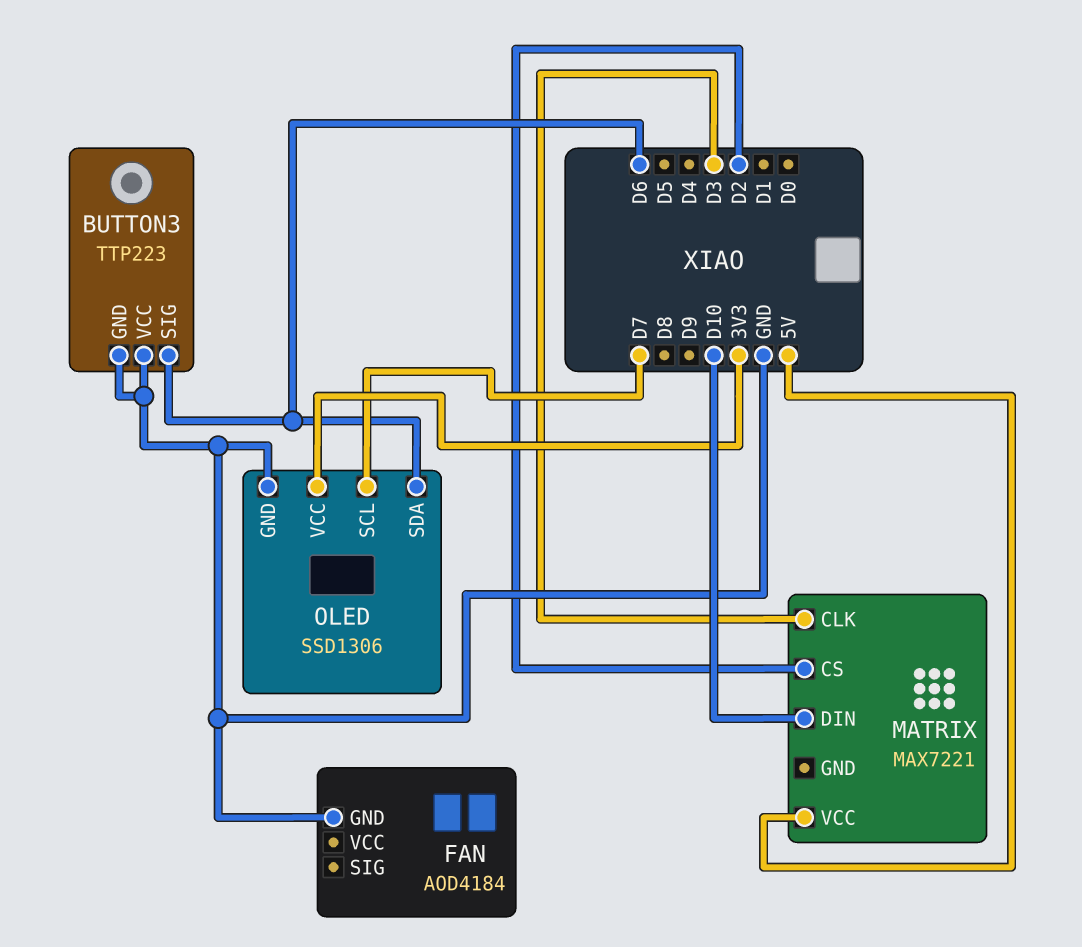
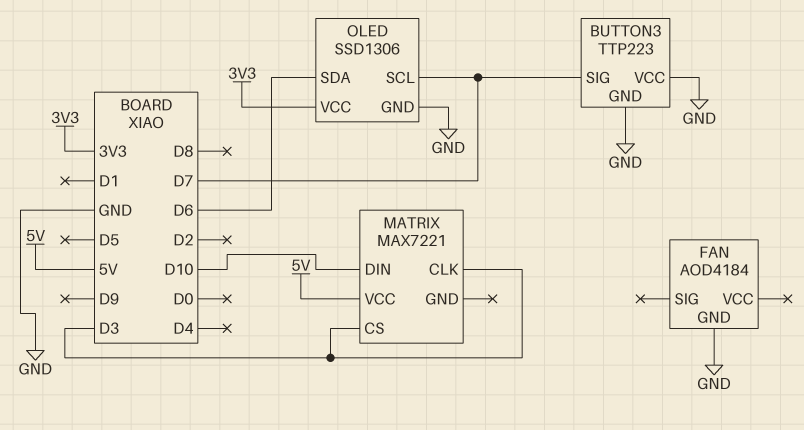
BUTTON3 pin SIG: D6 -> D7
MATRIX pin CS: D2 -> D3

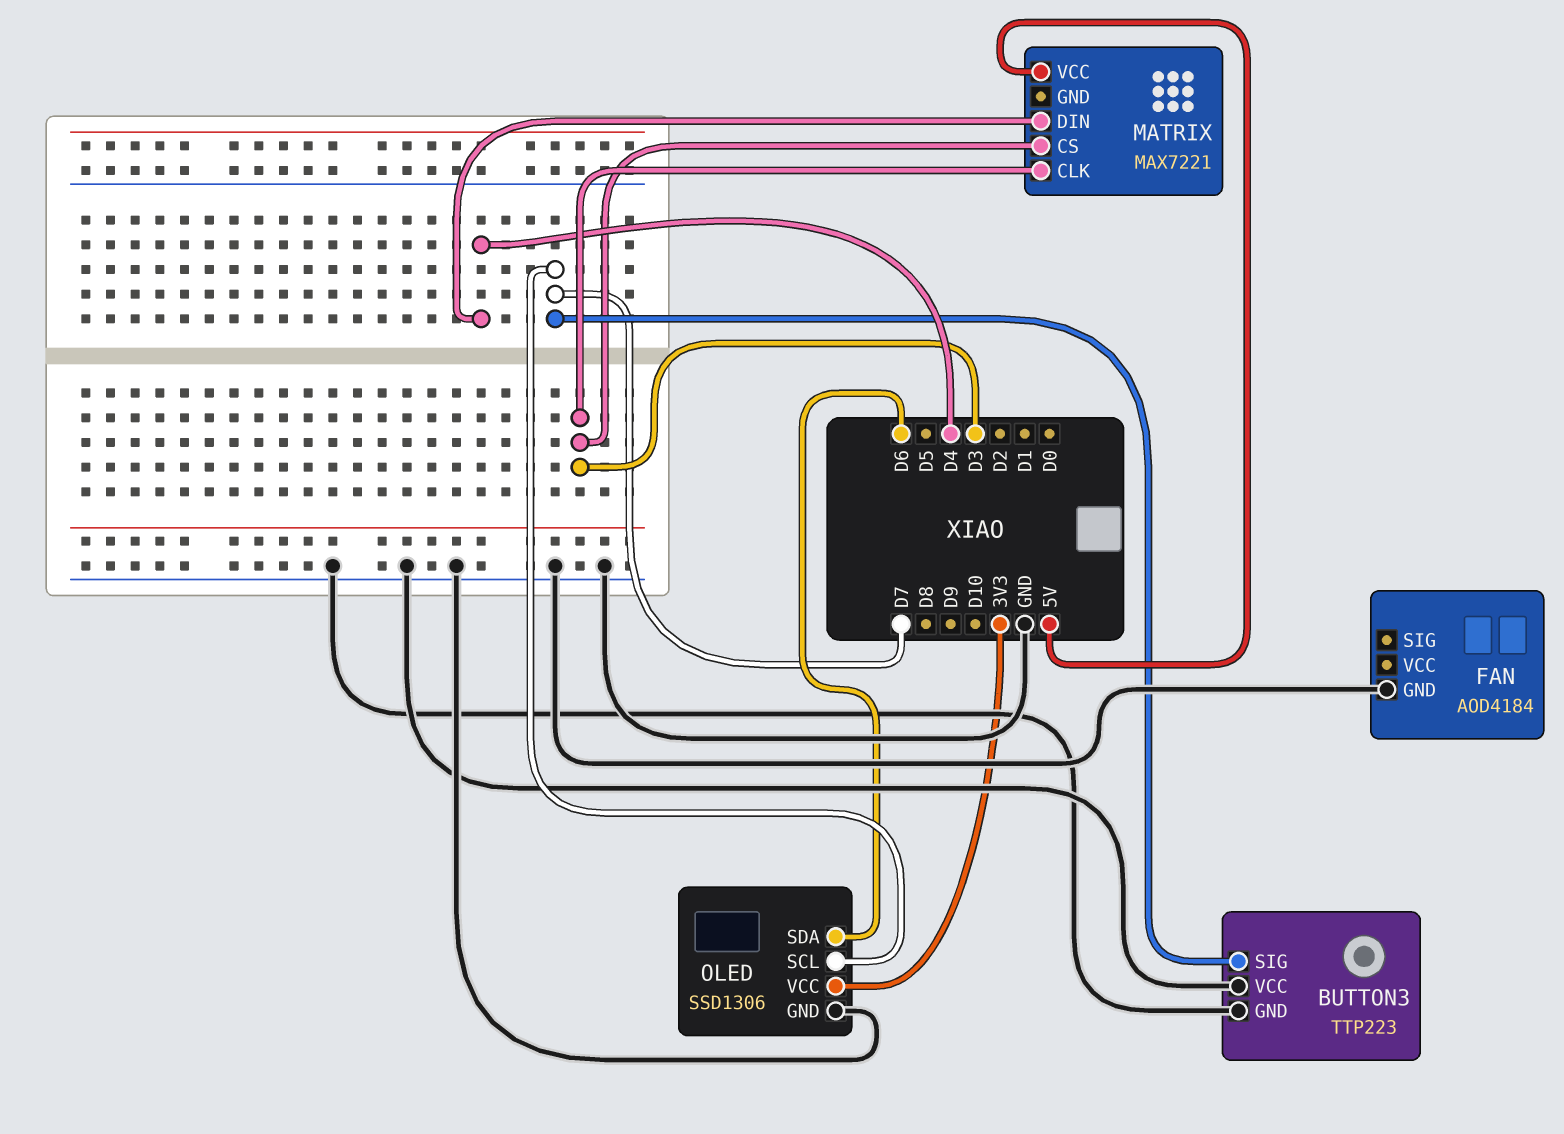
MATRIX pin DIN: D10 -> D4

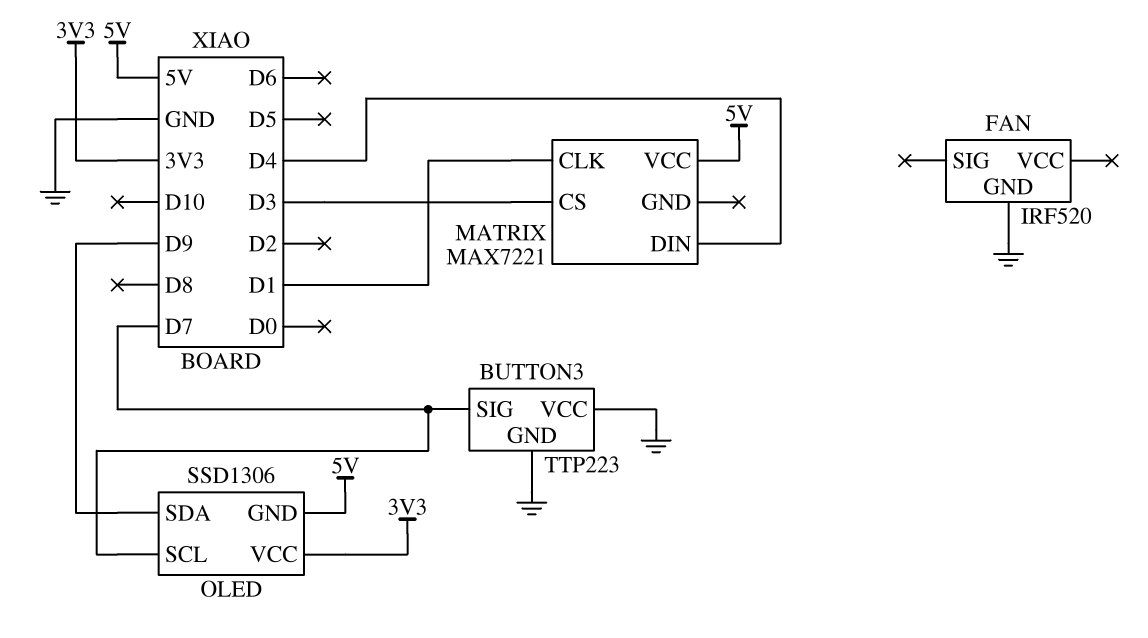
FAN: AOD4184 -> IRF520
MATRIX pin CLK: D3 -> D1
OLED pin GND: GND -> 5V
OLED pin SDA: D6 -> D9

